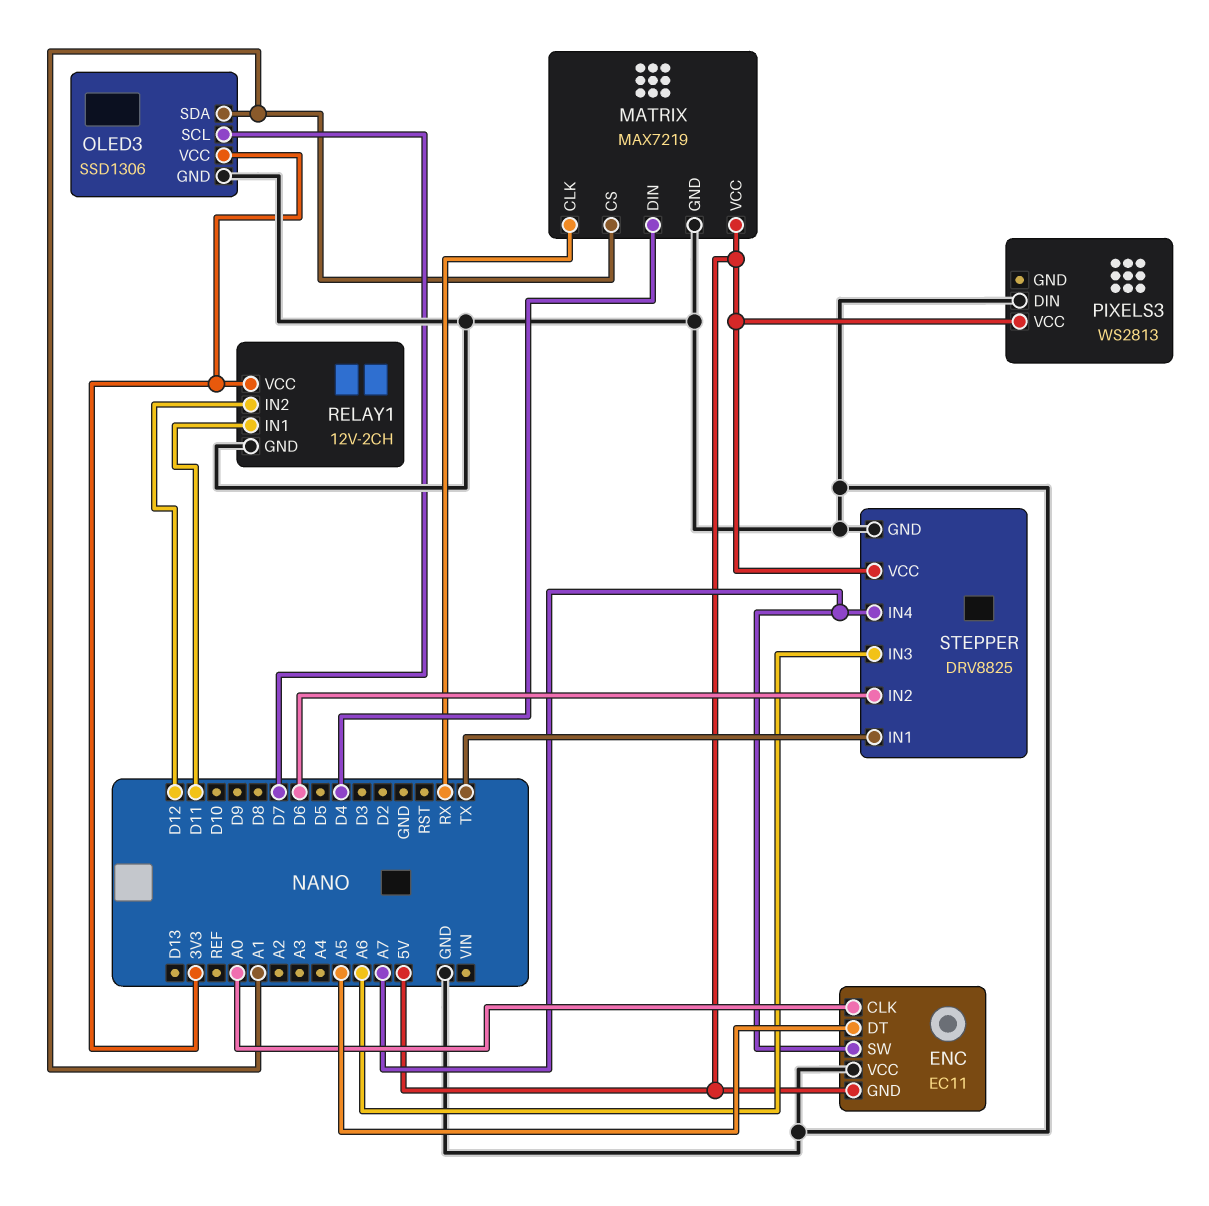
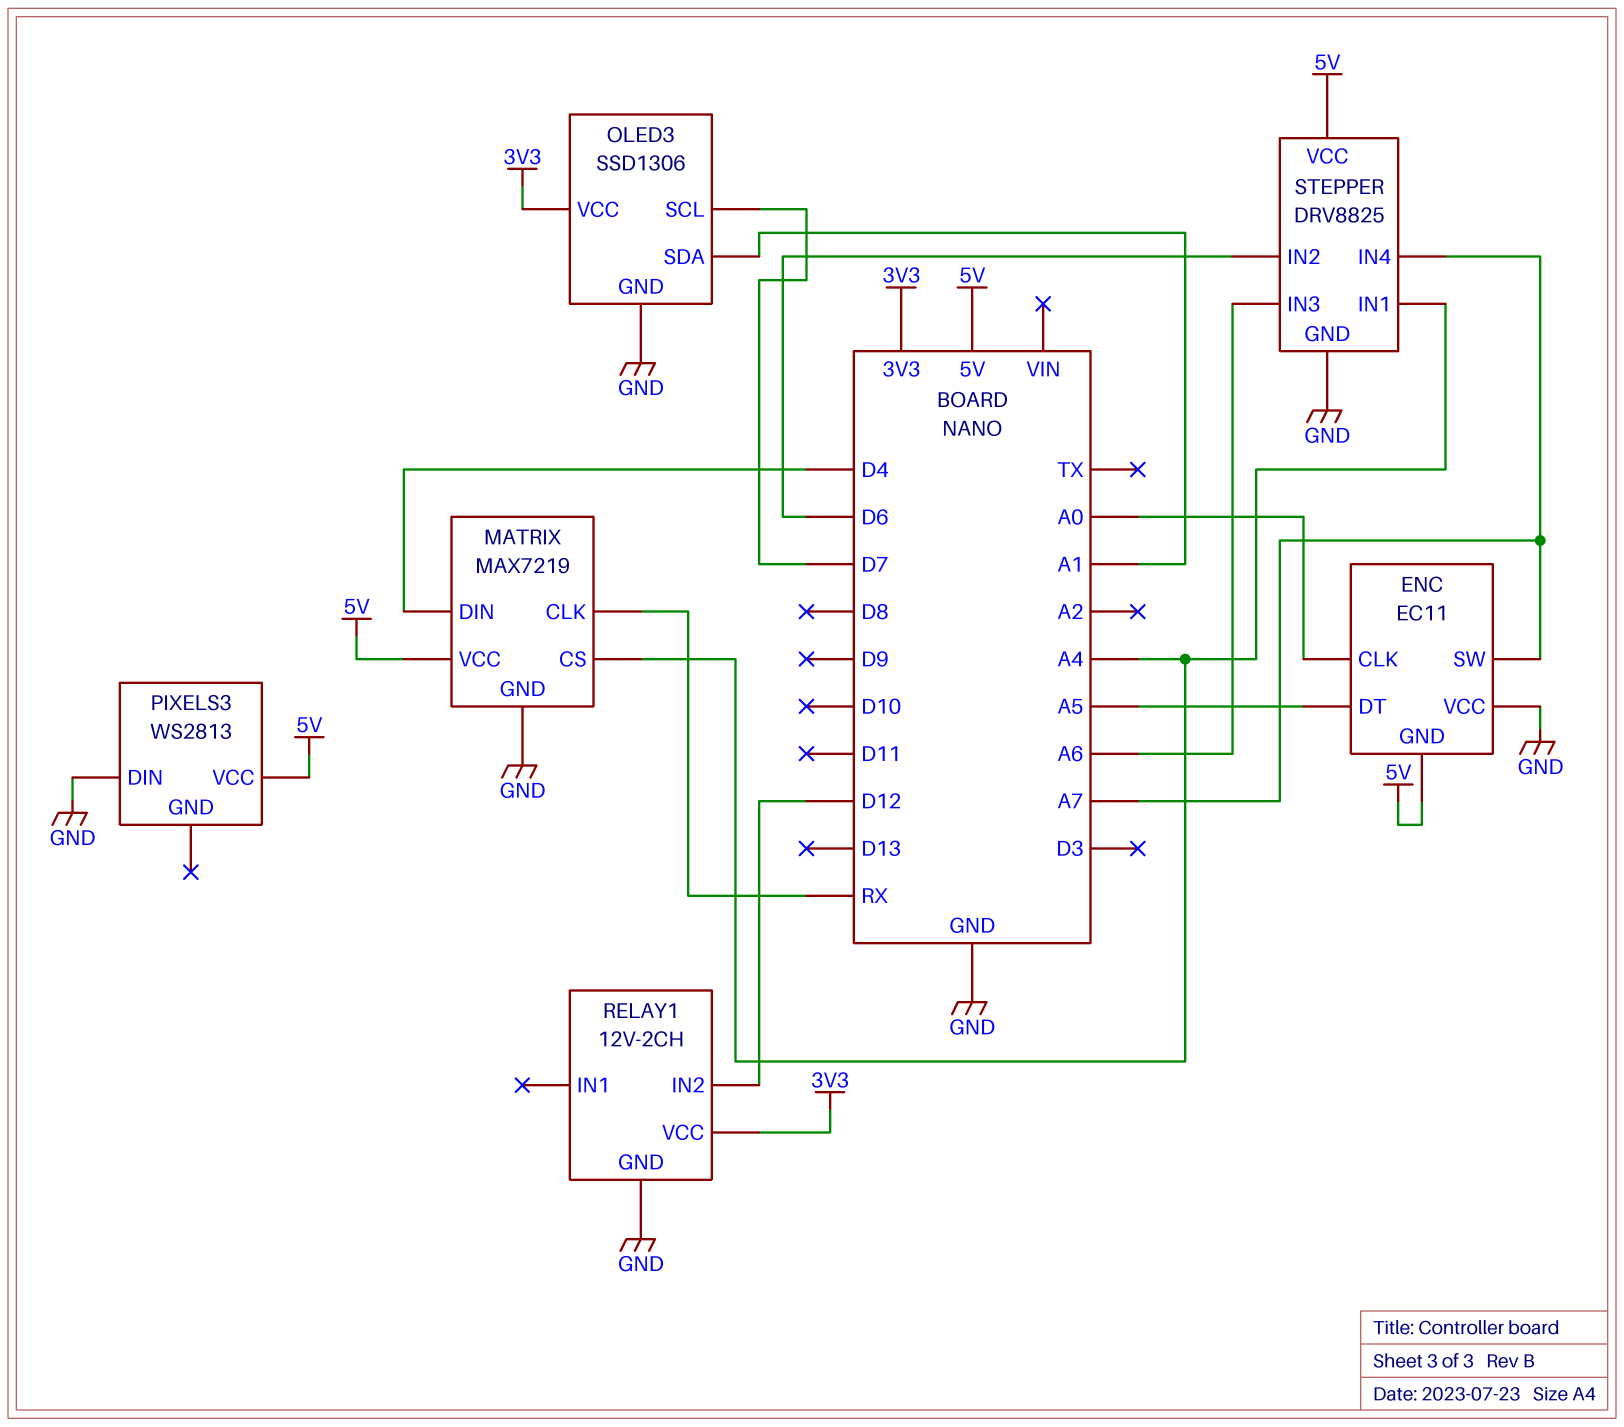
MATRIX pin CS: A1 -> A4
RELAY1 pin IN1: D11 -> none
STEPPER pin IN1: TX -> A4

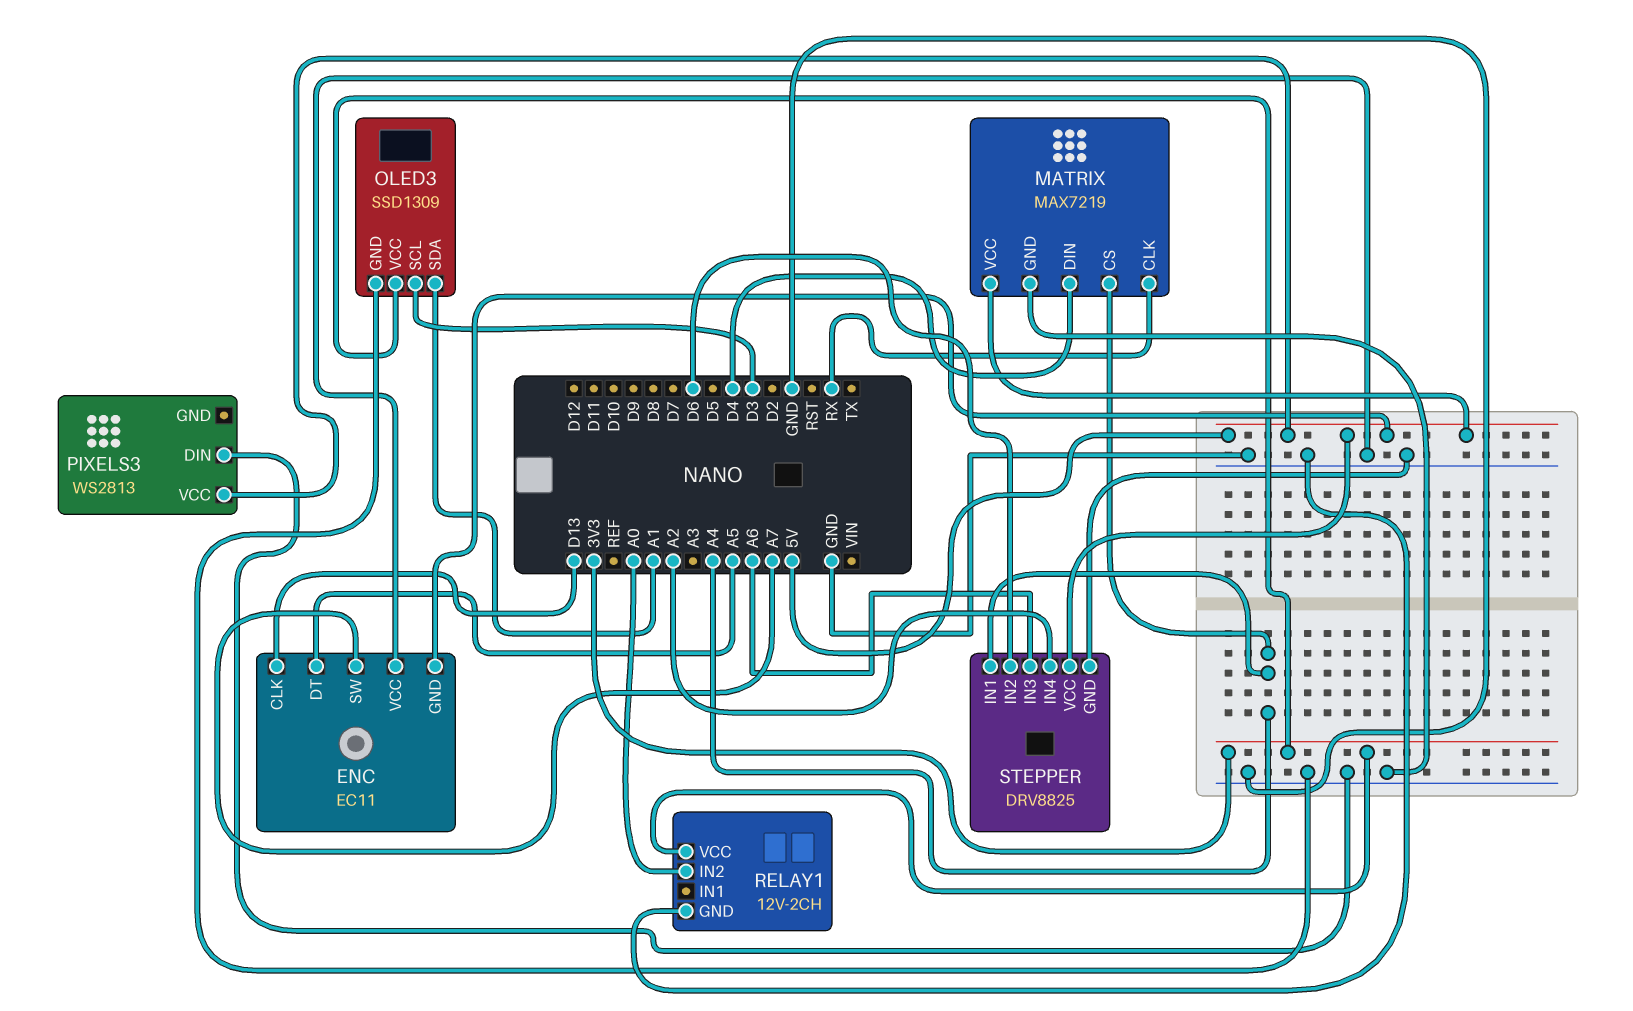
ENC pin CLK: A0 -> D13
OLED3: SSD1306 -> SSD1309
OLED3 pin SCL: D7 -> D3
RELAY1 pin IN2: D12 -> A0
STEPPER pin IN4: A7 -> A2

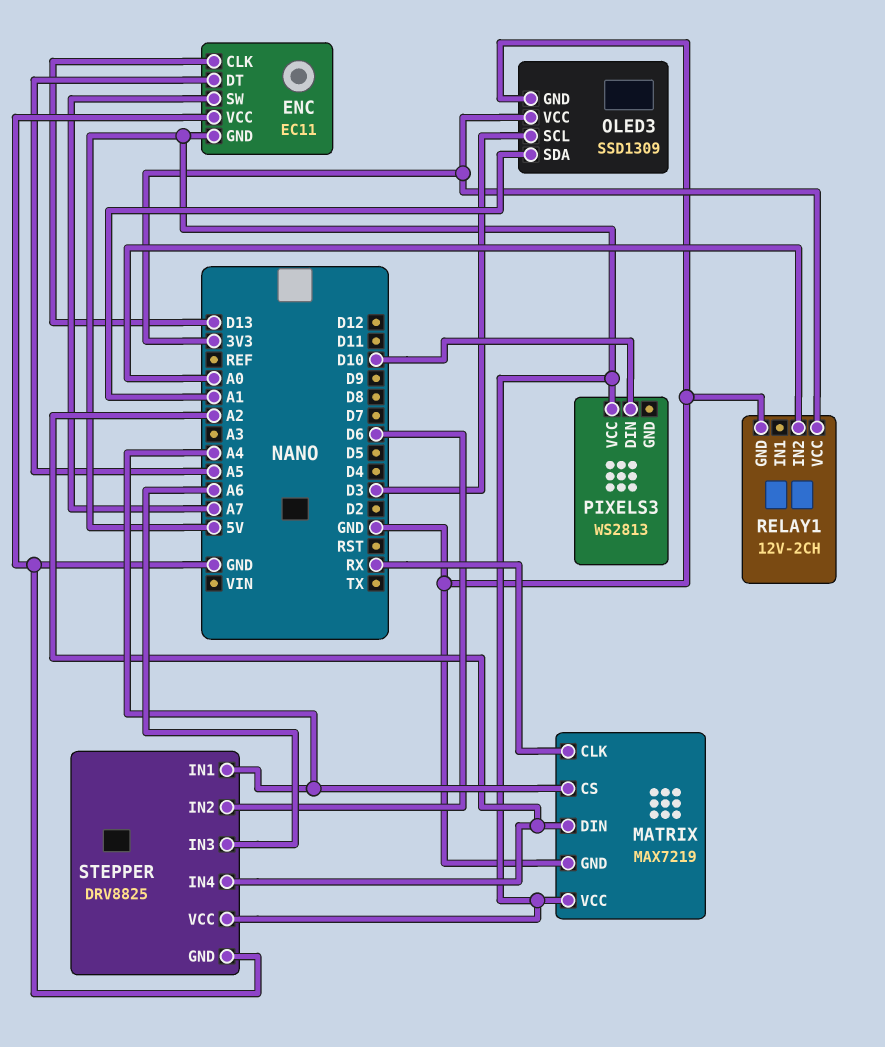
MATRIX pin DIN: D4 -> A2
PIXELS3 pin DIN: GND -> D10

